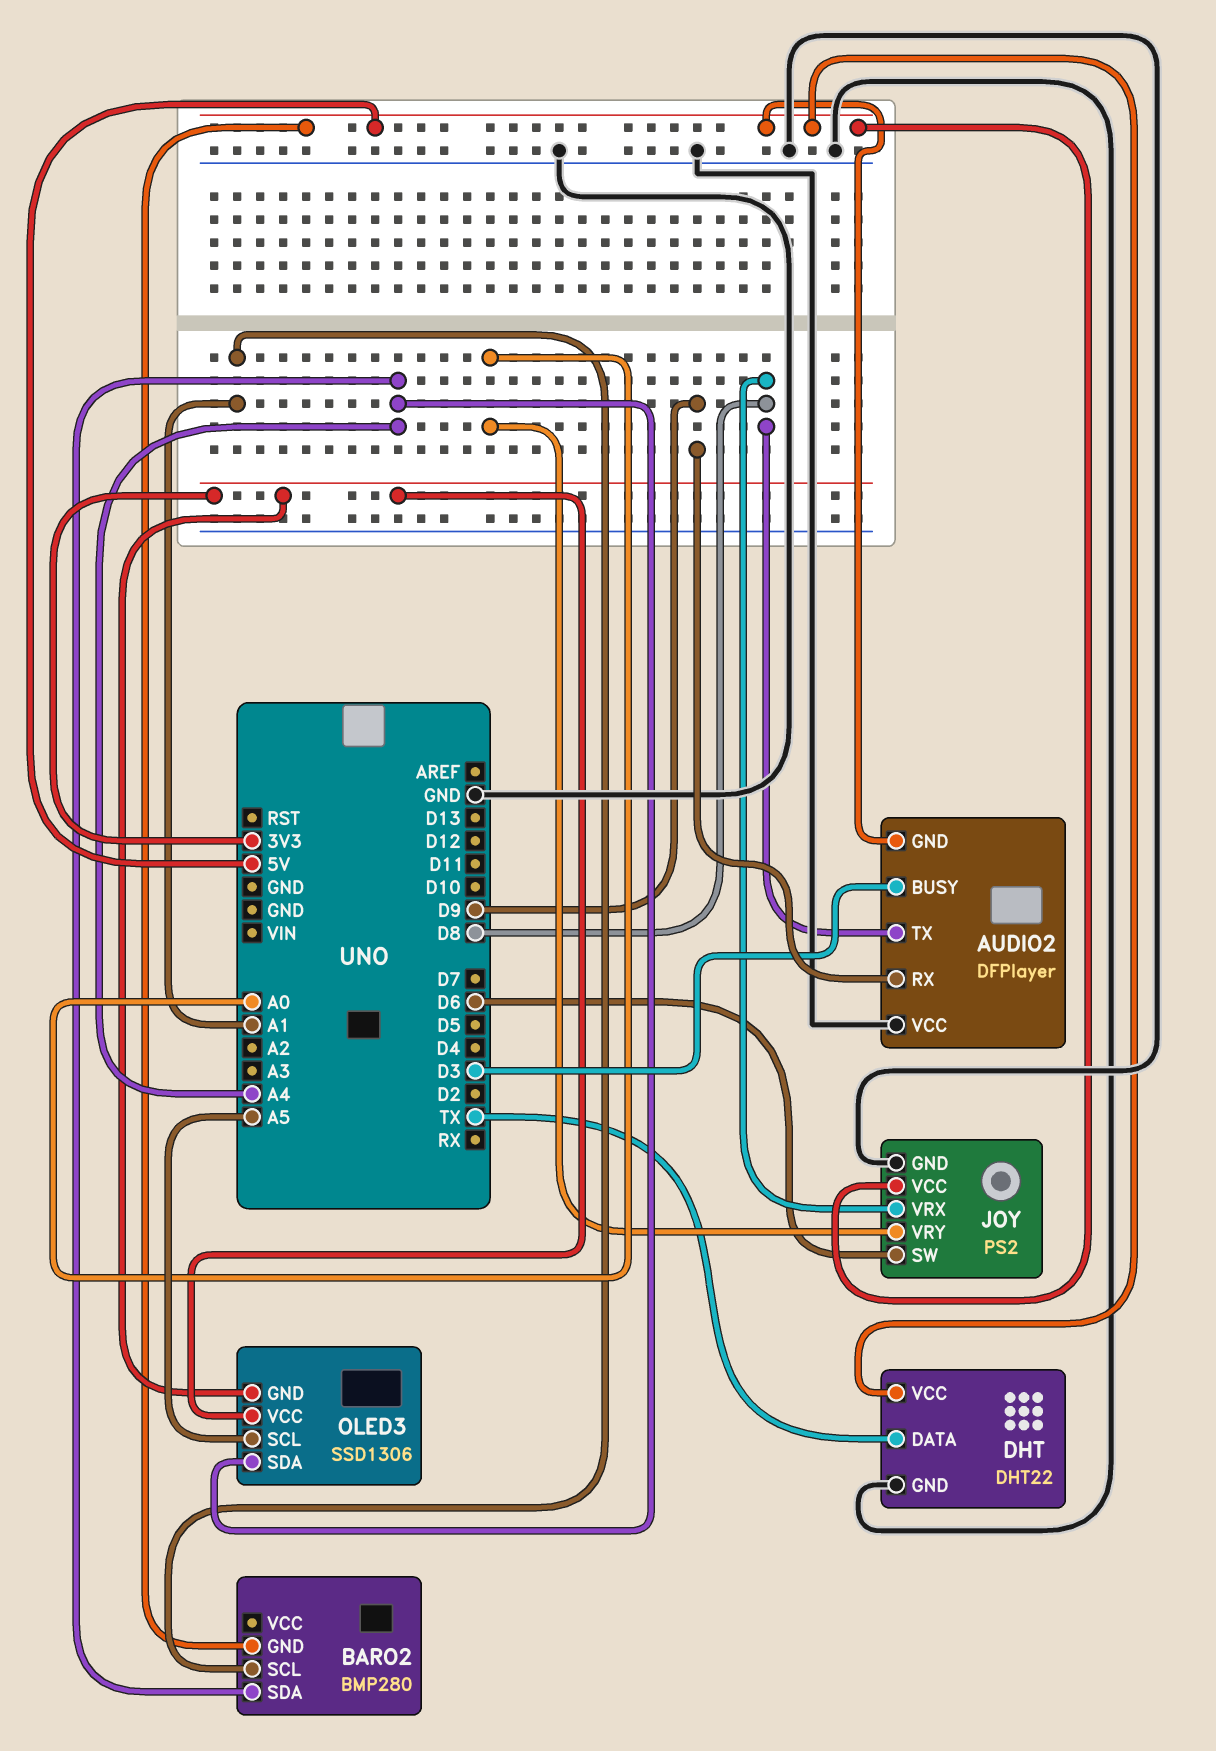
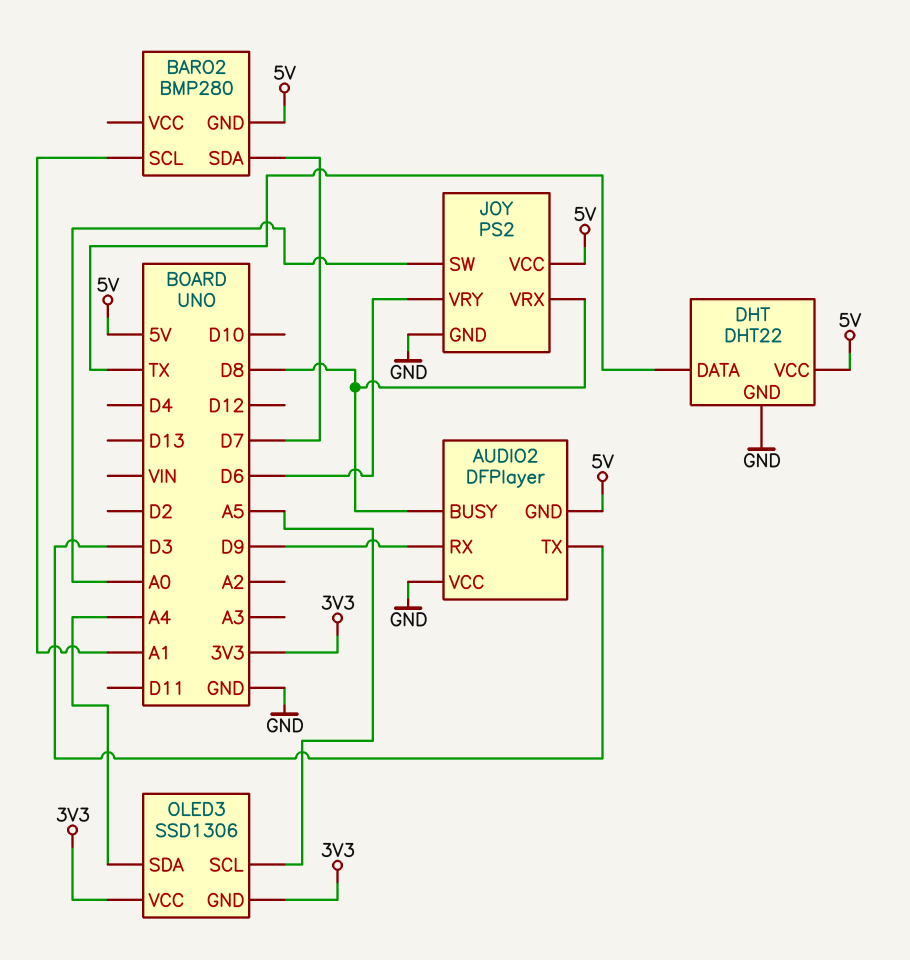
AUDIO2 pin BUSY: D3 -> D8
AUDIO2 pin TX: D8 -> D3
BARO2 pin SDA: A4 -> D7
JOY pin SW: D6 -> A0
JOY pin VRY: A0 -> D6

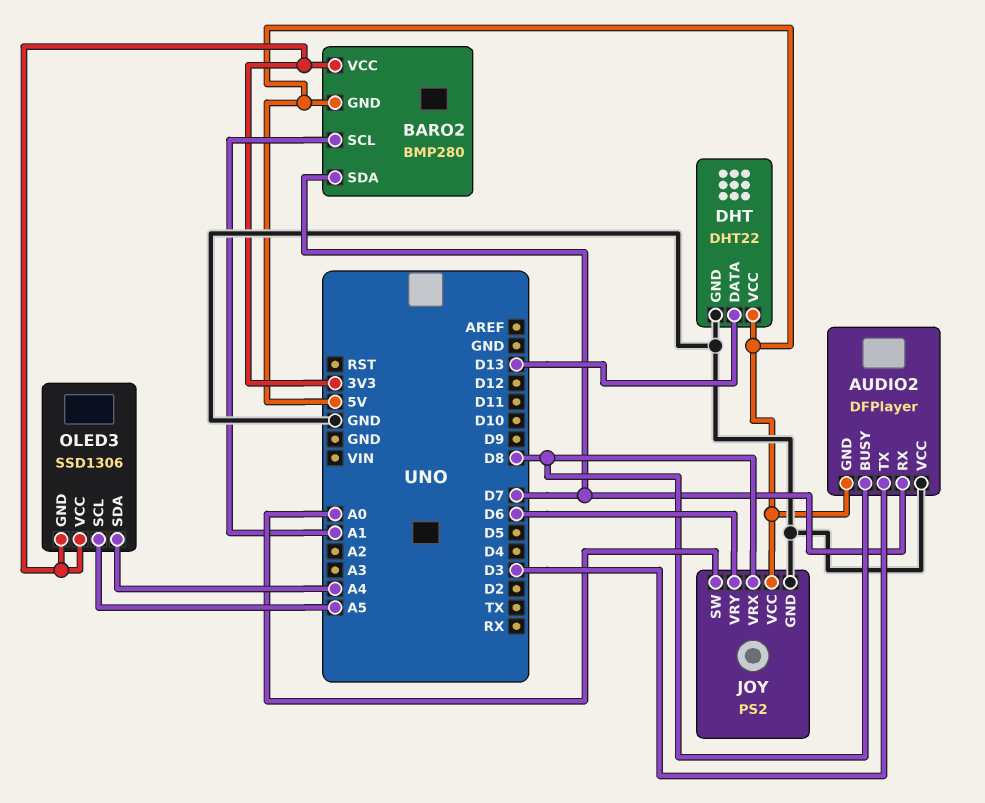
AUDIO2 pin RX: D9 -> D7
BARO2 pin VCC: none -> 3V3
DHT pin DATA: TX -> D13

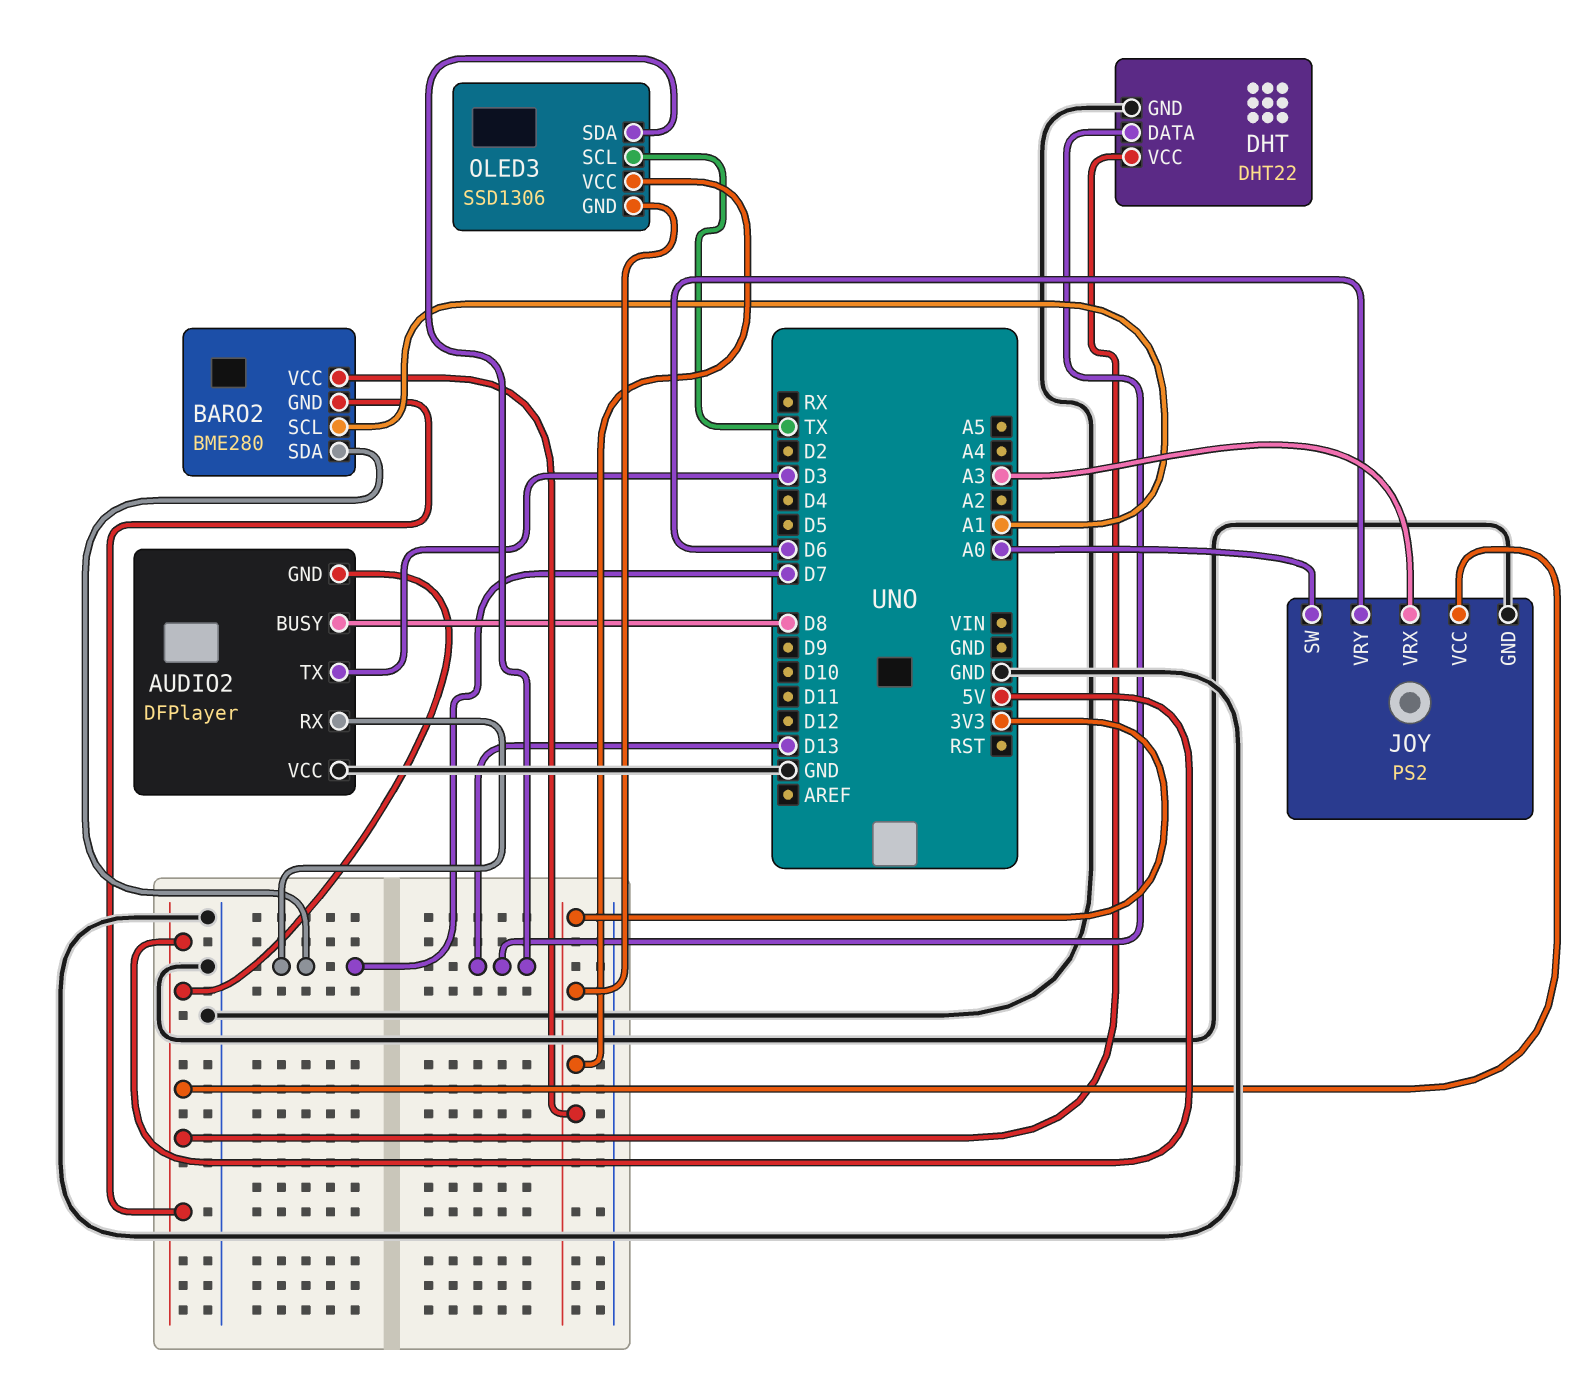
BARO2: BMP280 -> BME280
JOY pin VRX: D8 -> A3
OLED3 pin SCL: A5 -> TX
OLED3 pin SDA: A4 -> D13

